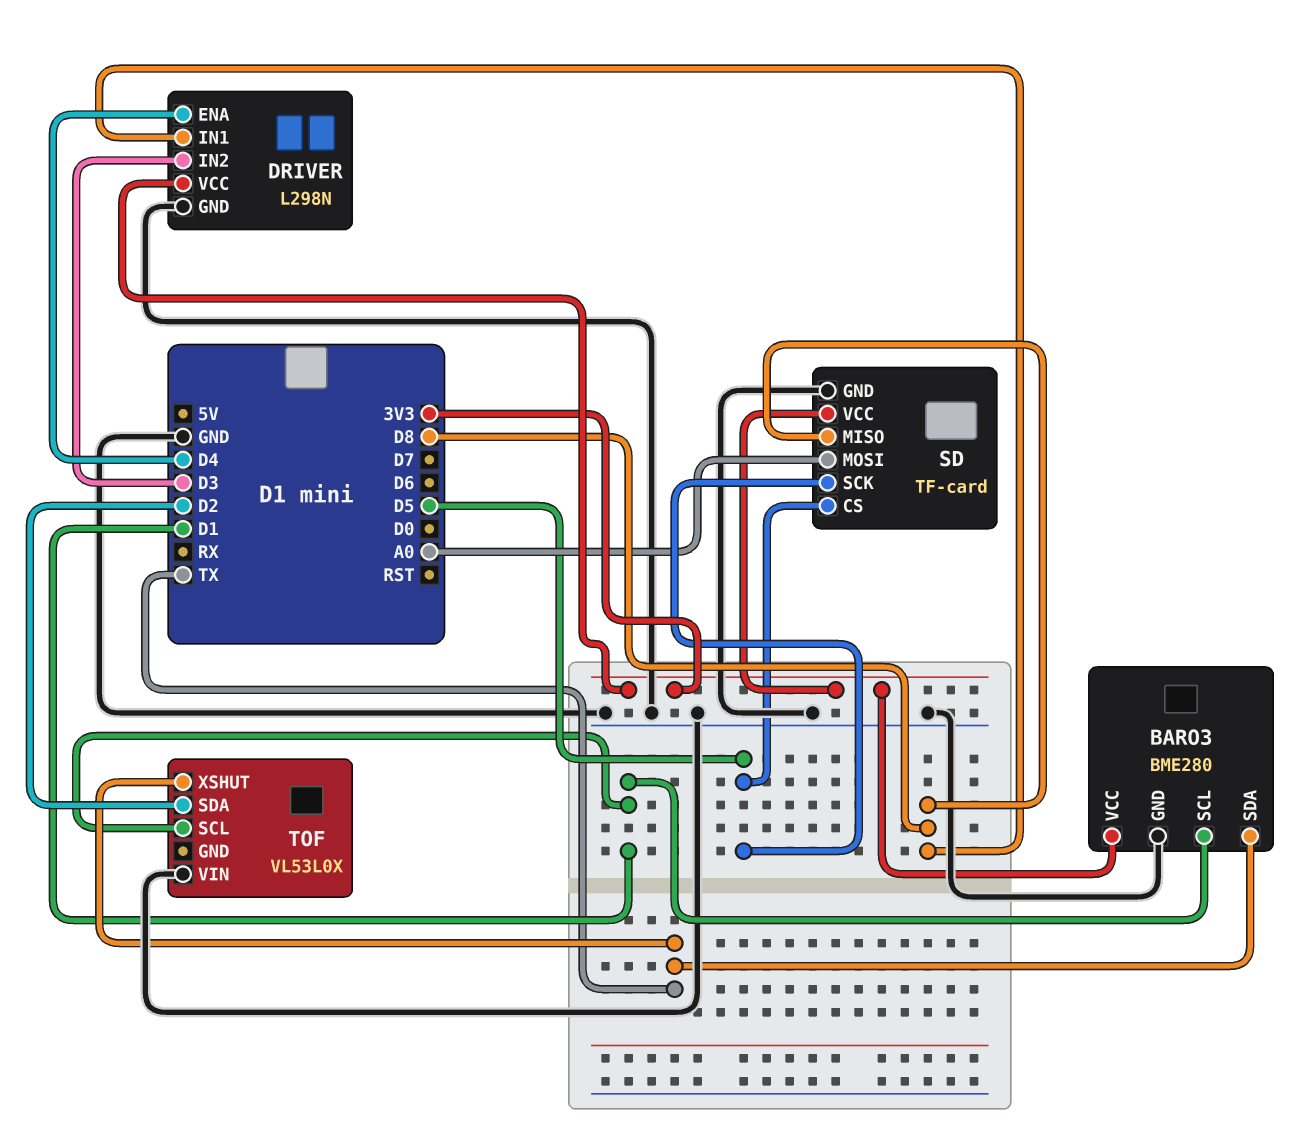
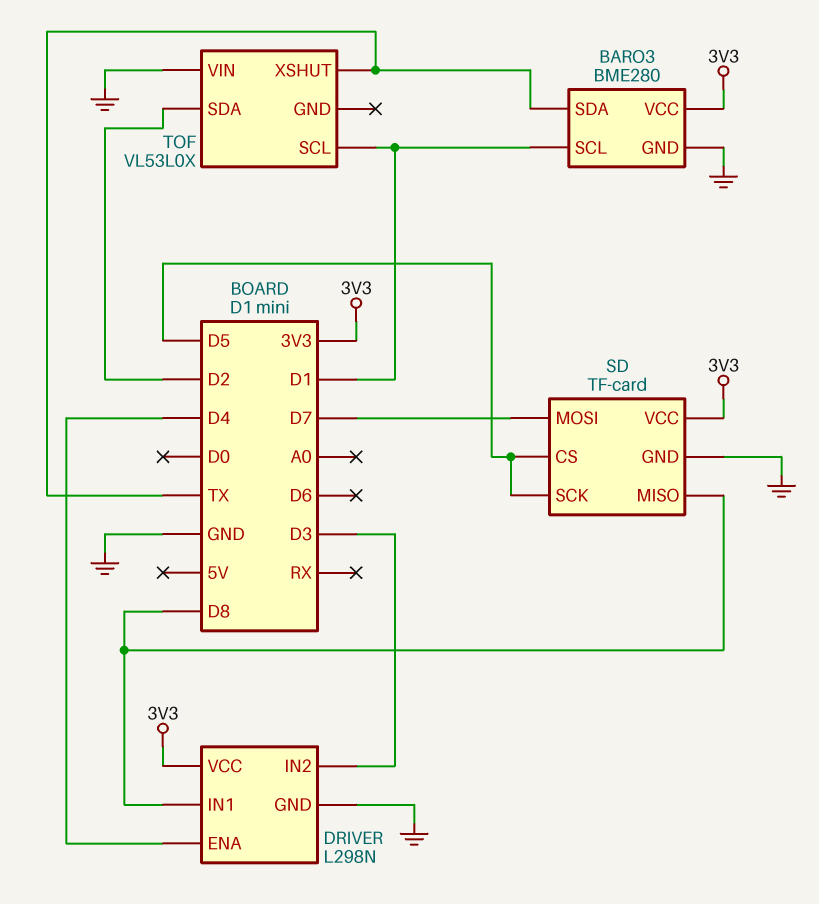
SD pin MOSI: A0 -> D7

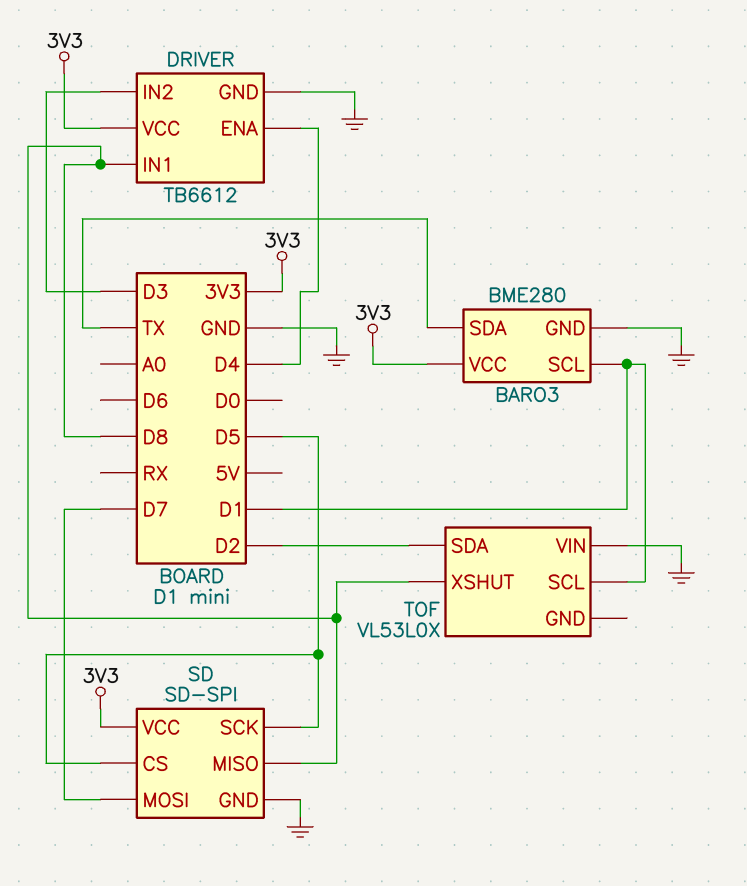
DRIVER: L298N -> TB6612
SD: TF-card -> SD-SPI
TOF pin XSHUT: TX -> D8

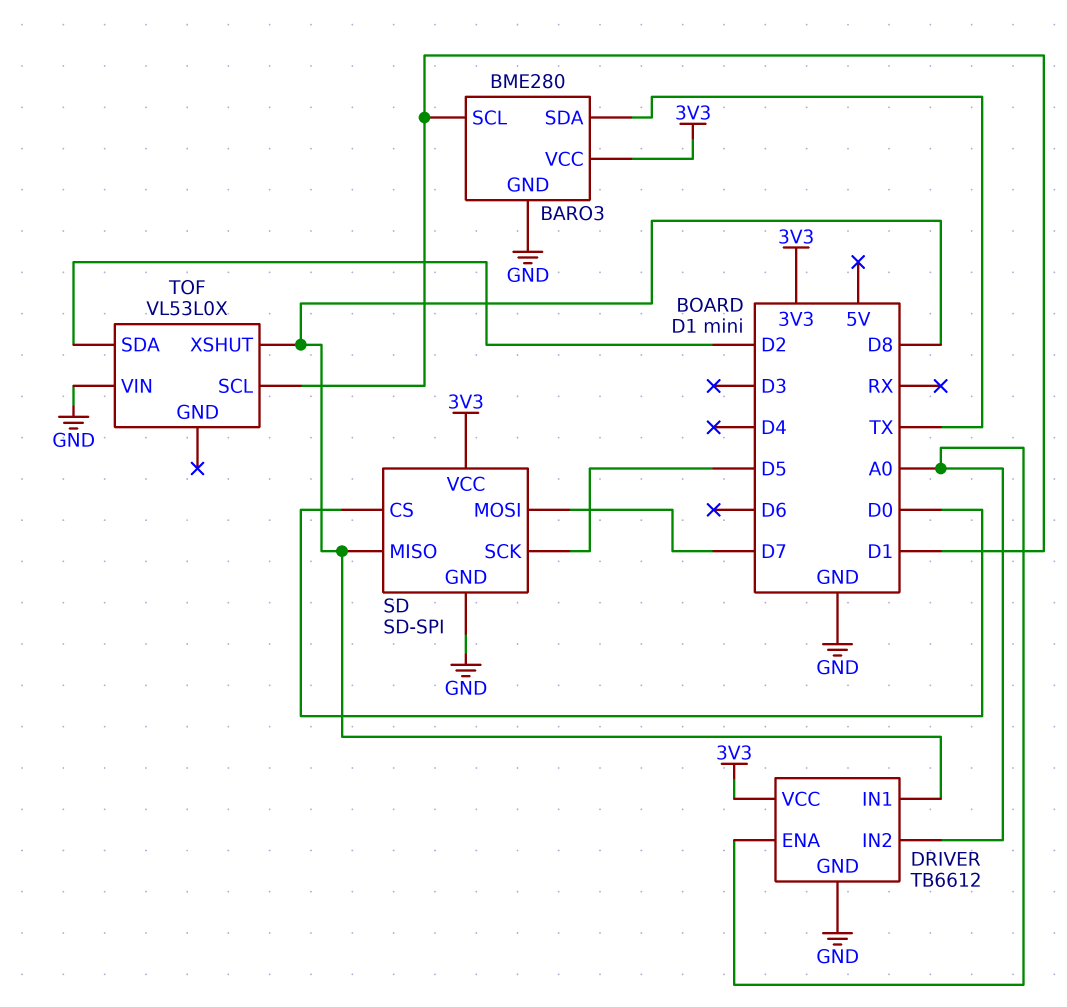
DRIVER pin ENA: D4 -> A0
DRIVER pin IN2: D3 -> A0
SD pin CS: D5 -> D0

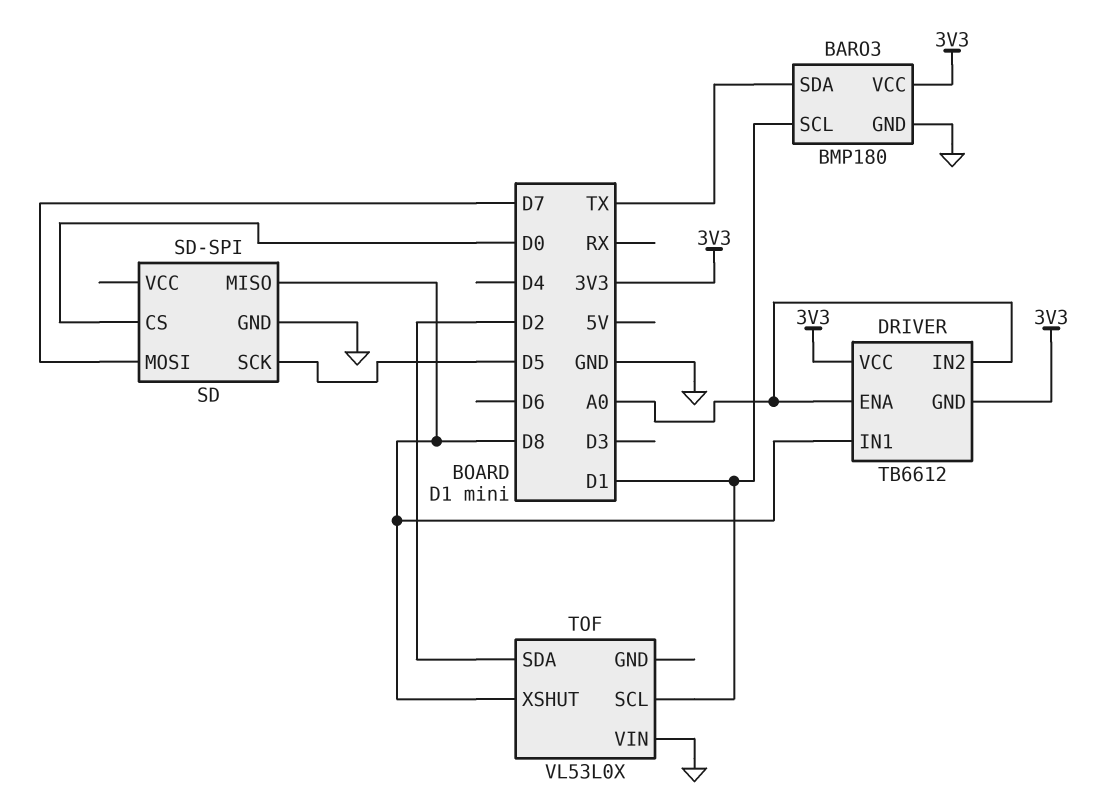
BARO3: BME280 -> BMP180
DRIVER pin GND: GND -> 3V3
SD pin VCC: 3V3 -> none

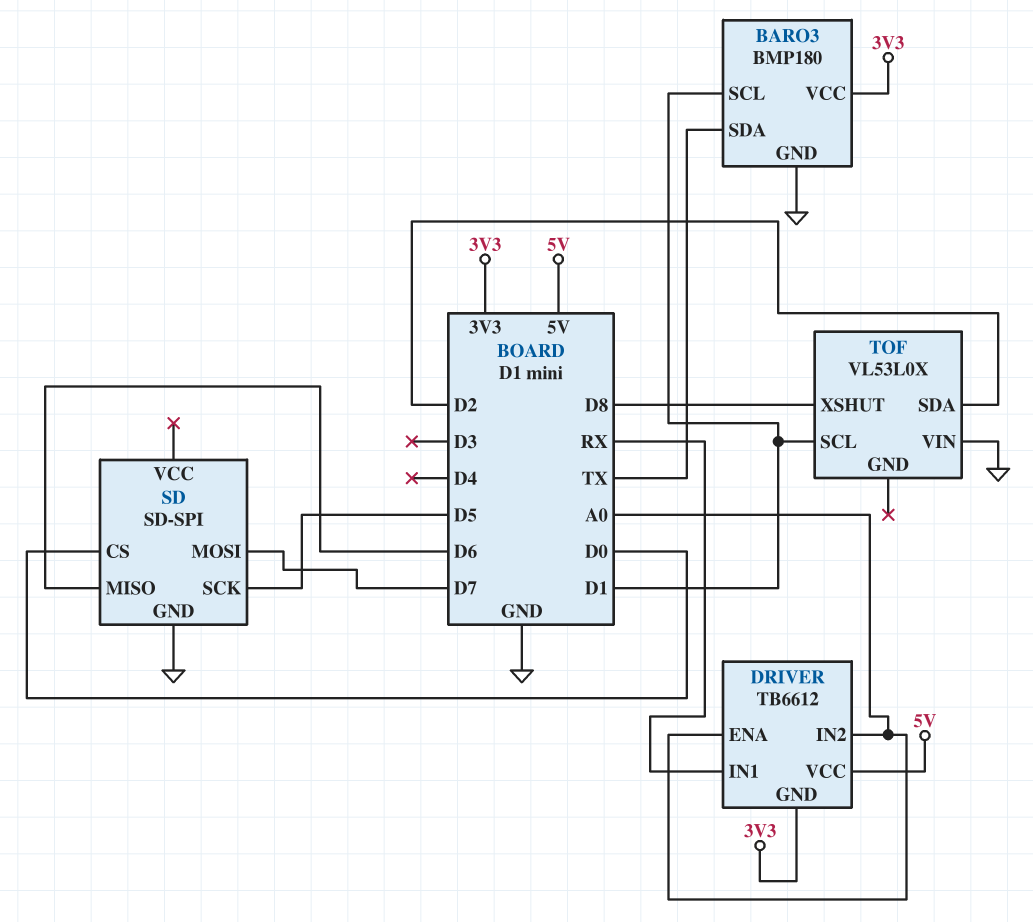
DRIVER pin IN1: D8 -> RX
DRIVER pin VCC: 3V3 -> 5V
SD pin MISO: D8 -> D6

